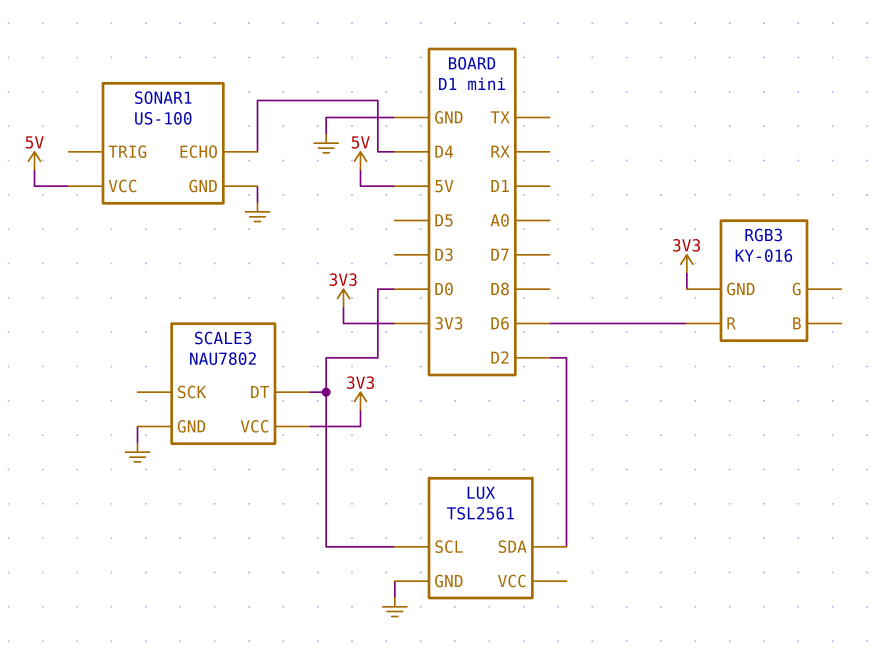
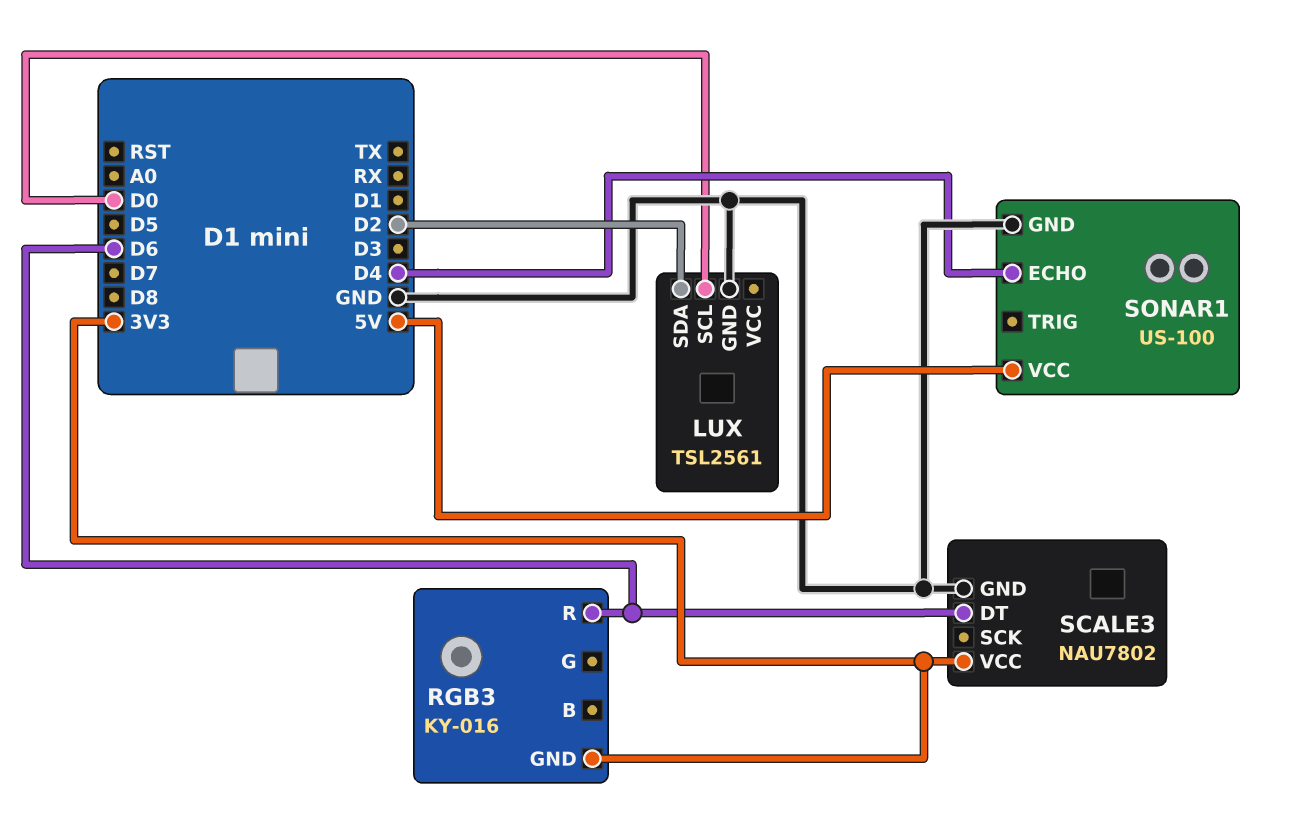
SCALE3 pin DT: D0 -> D6

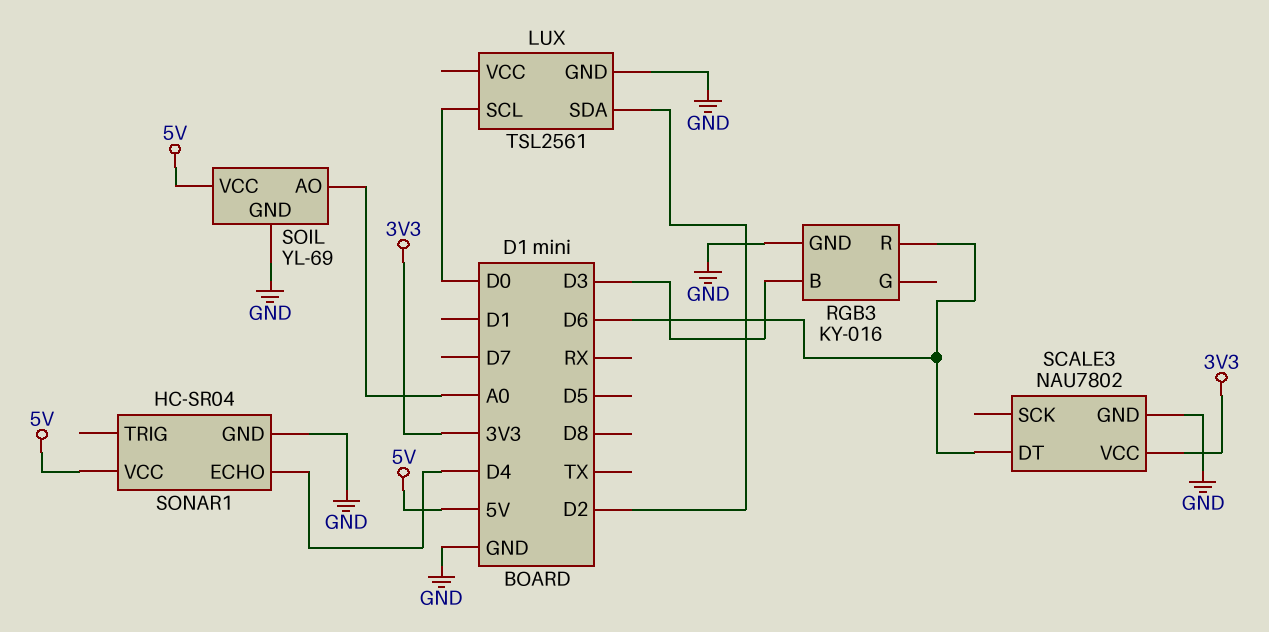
RGB3 pin B: none -> D3
RGB3 pin GND: 3V3 -> GND
SOIL: none -> YL-69
SOIL pin AO: none -> A0
SOIL pin GND: none -> GND
SOIL pin VCC: none -> 5V
SONAR1: US-100 -> HC-SR04

